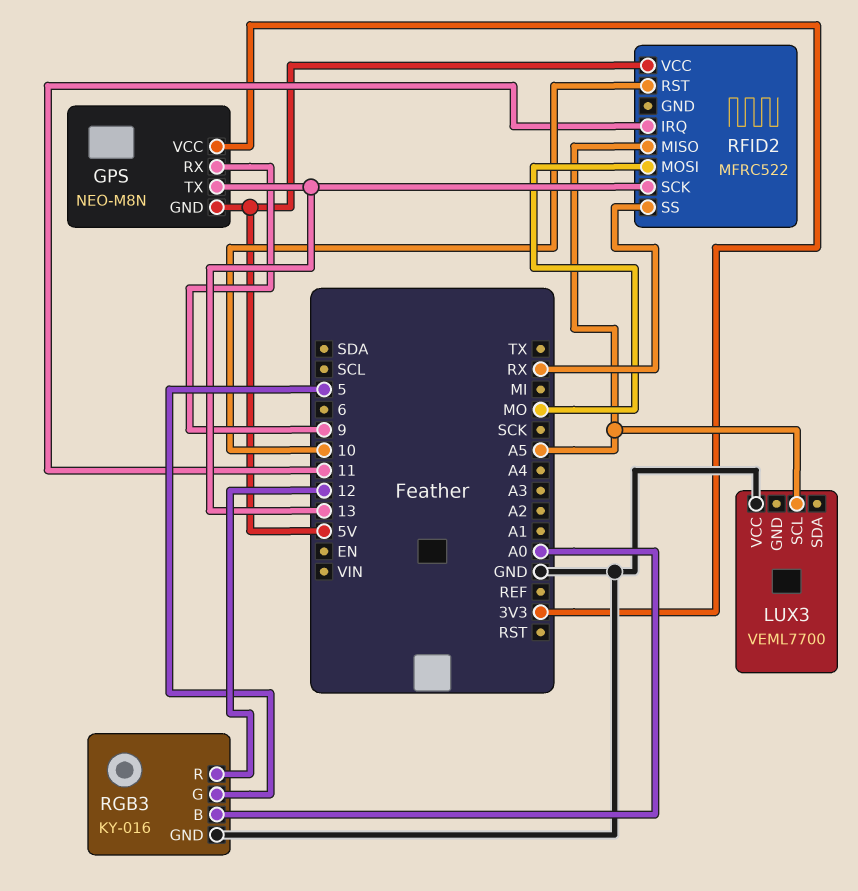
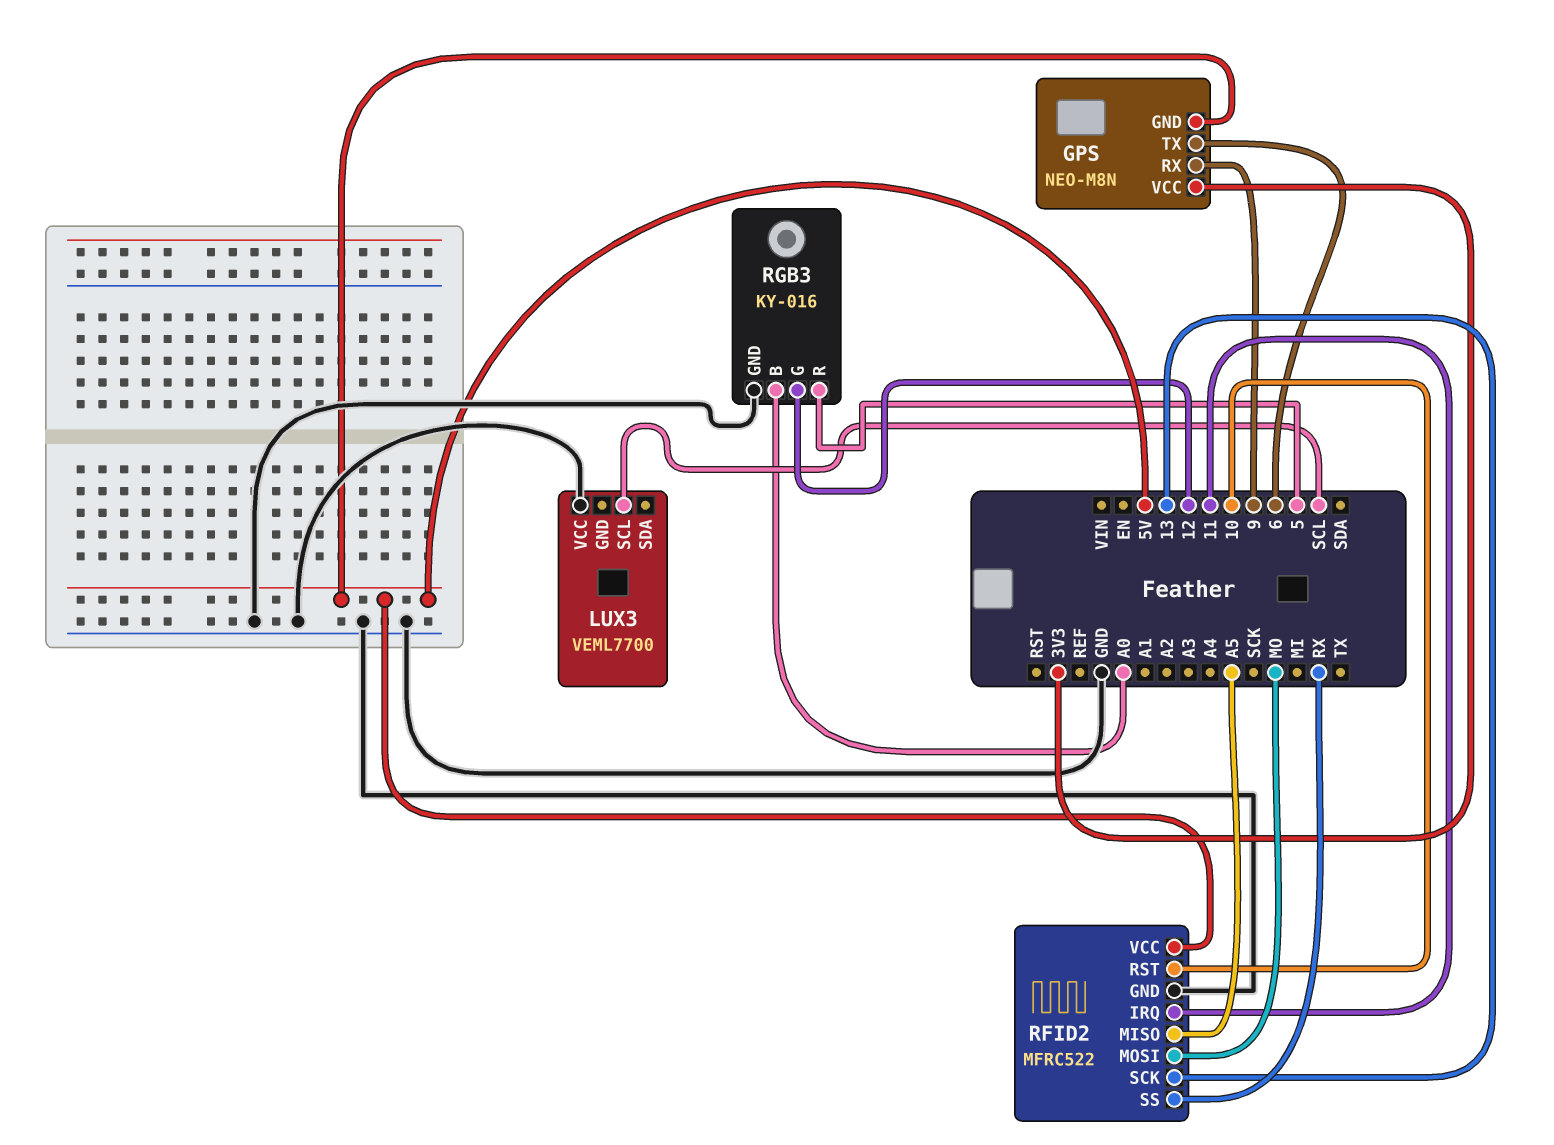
GPS pin TX: 13 -> 6
LUX3 pin SCL: A5 -> SCL
RFID2 pin GND: none -> GND
RGB3 pin G: 5 -> 12
RGB3 pin R: 12 -> 5

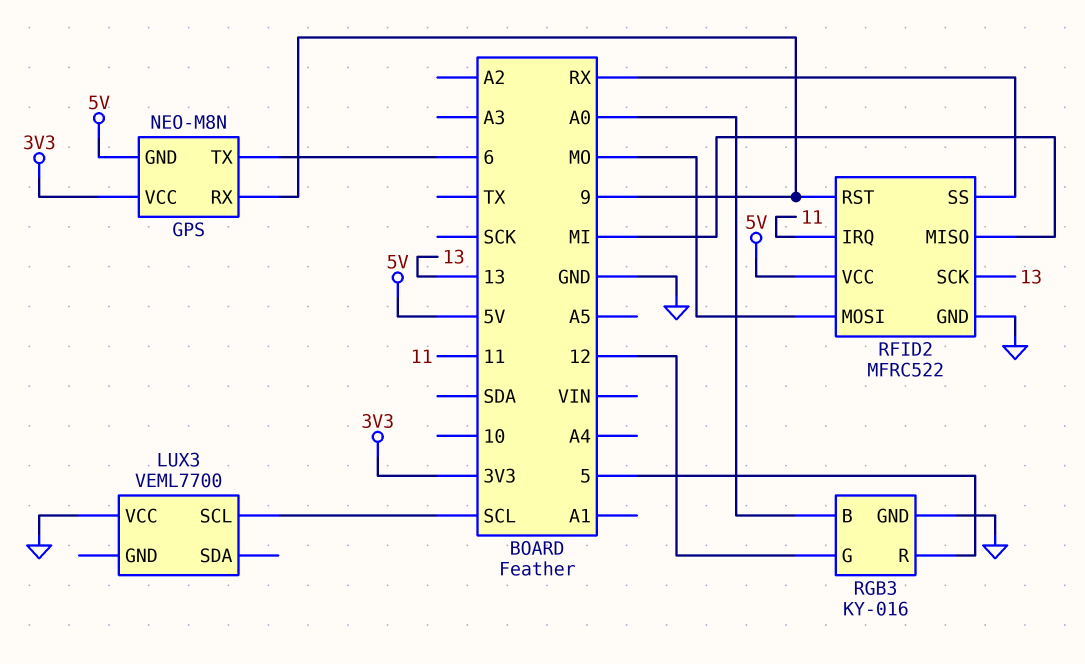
RFID2 pin MISO: A5 -> MI
RFID2 pin RST: 10 -> 9

